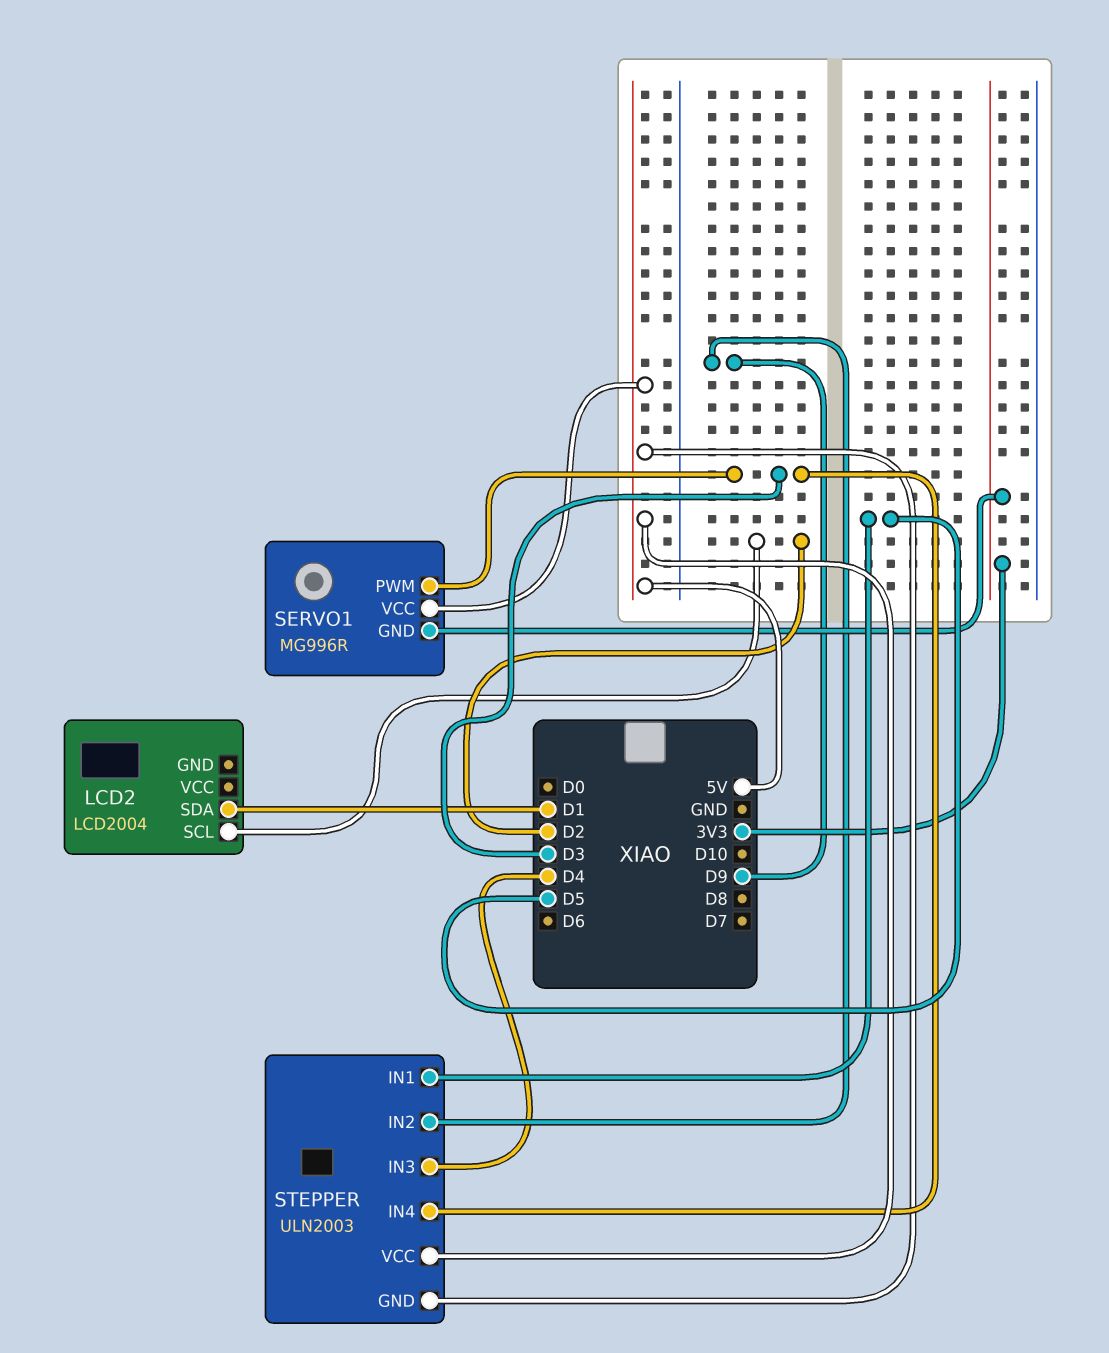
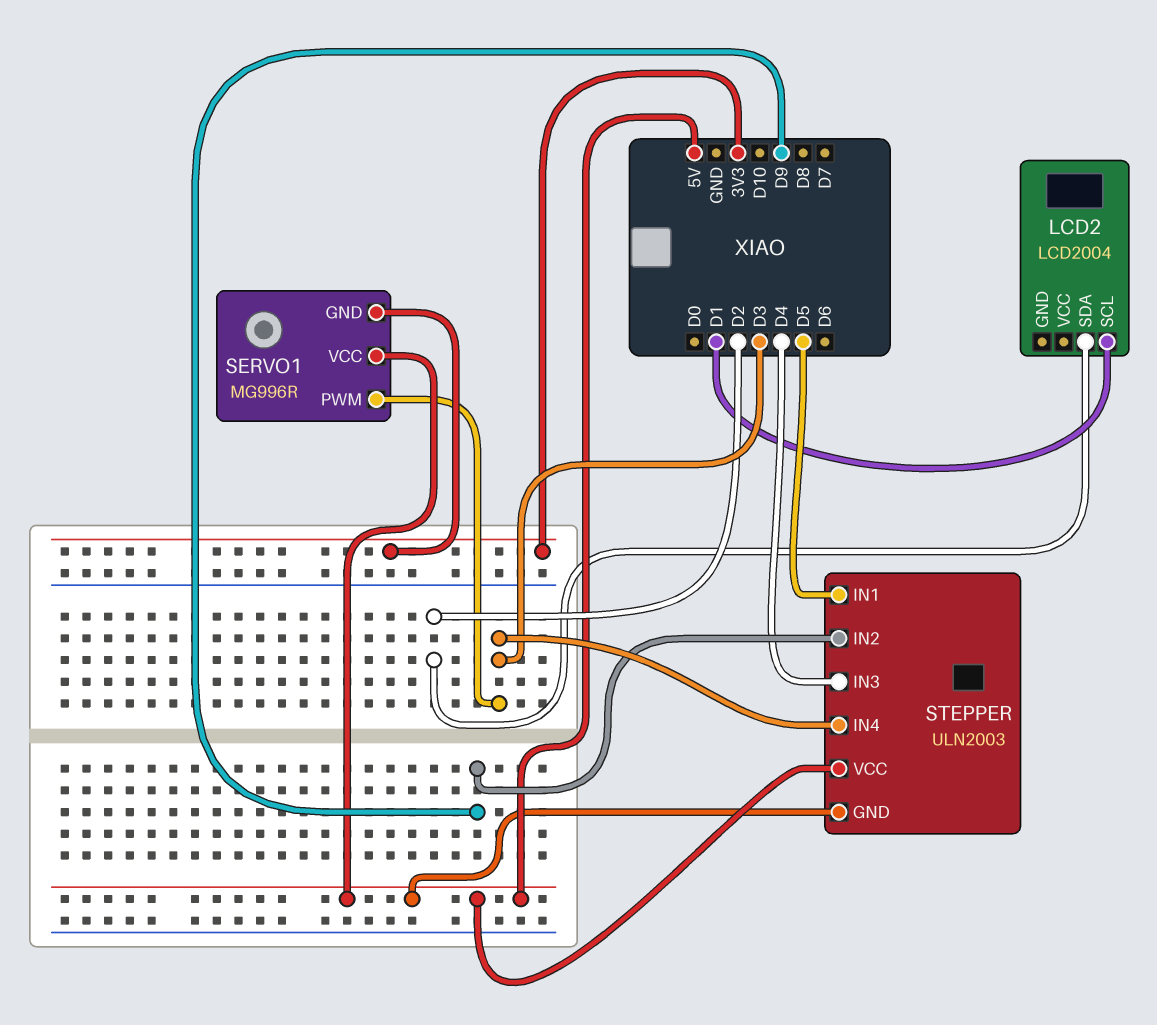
LCD2 pin SCL: D2 -> D1
LCD2 pin SDA: D1 -> D2

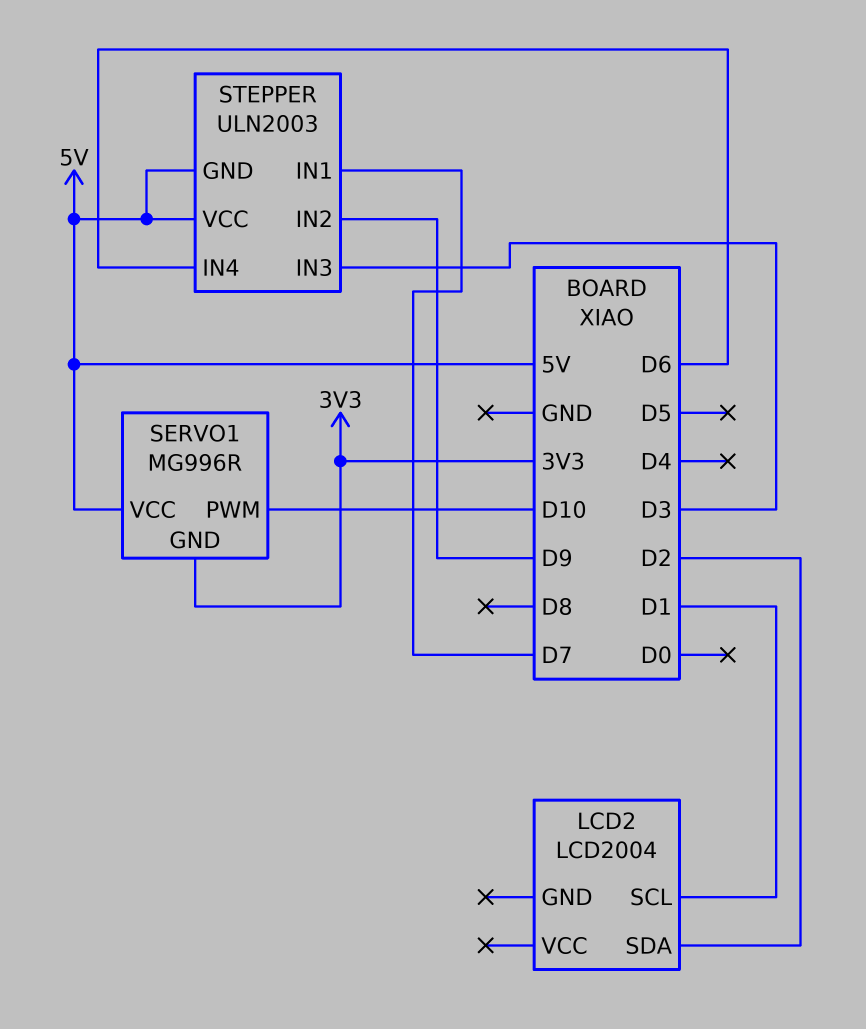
SERVO1 pin PWM: D3 -> D10
STEPPER pin IN1: D5 -> D7
STEPPER pin IN3: D4 -> D3
STEPPER pin IN4: D3 -> D6

